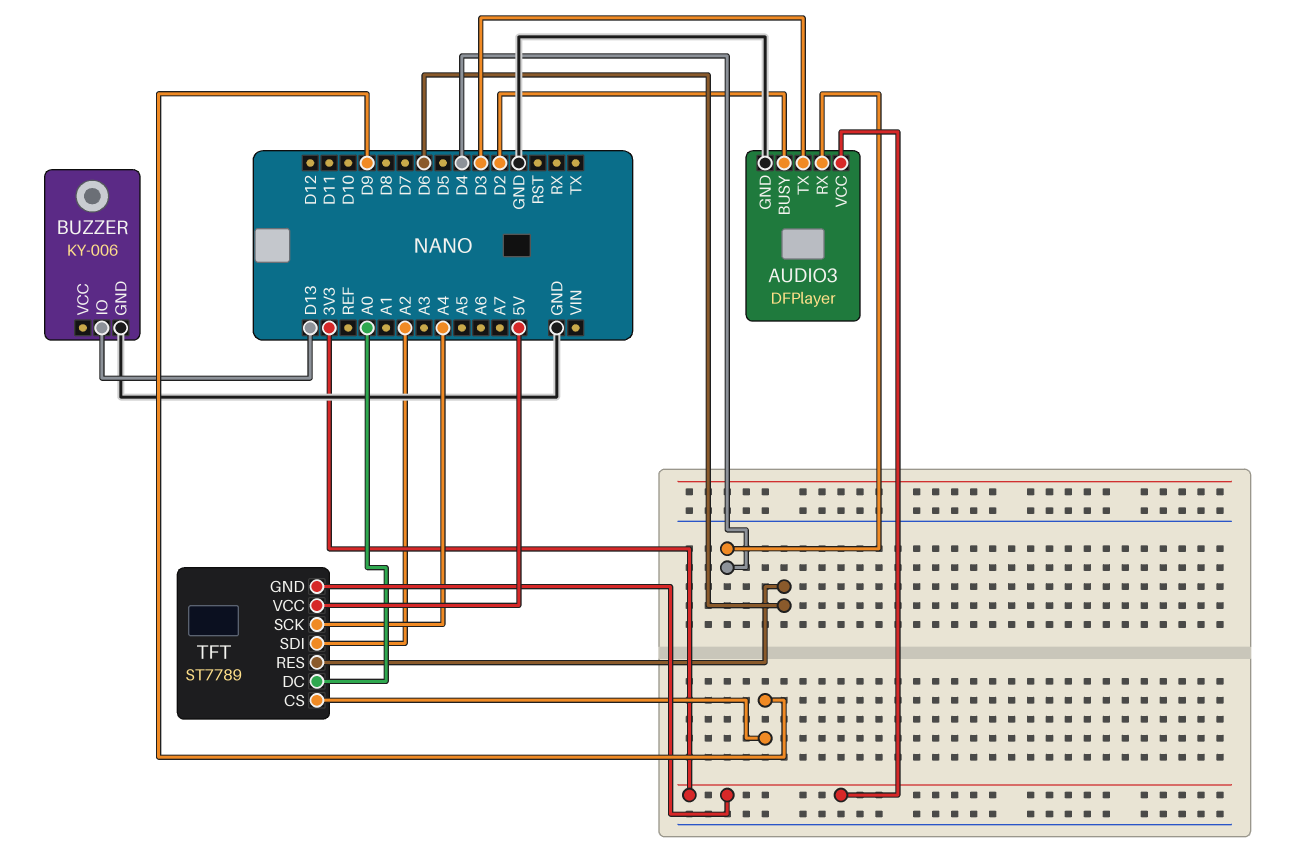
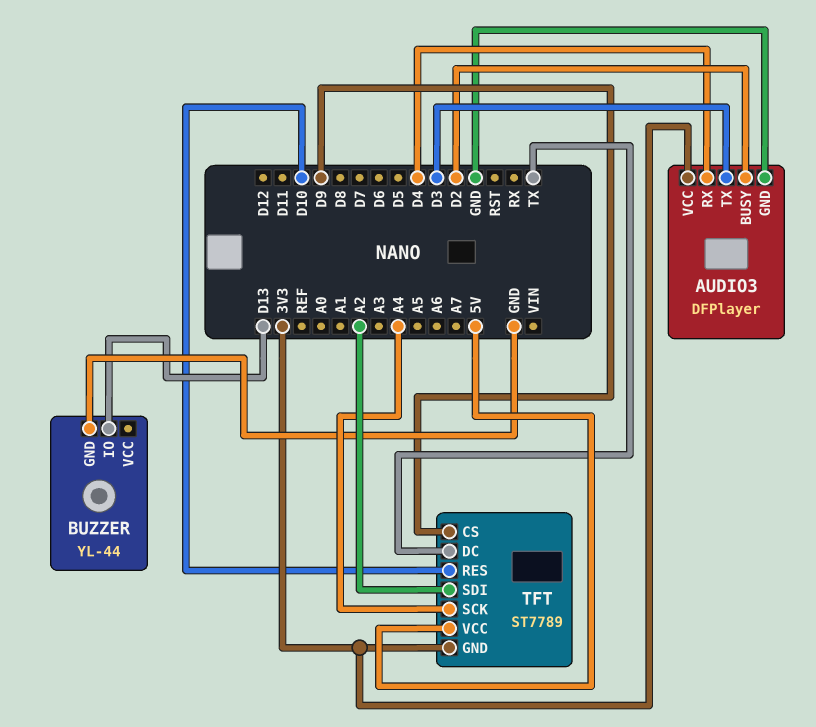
BUZZER: KY-006 -> YL-44
TFT pin DC: A0 -> TX
TFT pin RES: D6 -> D10

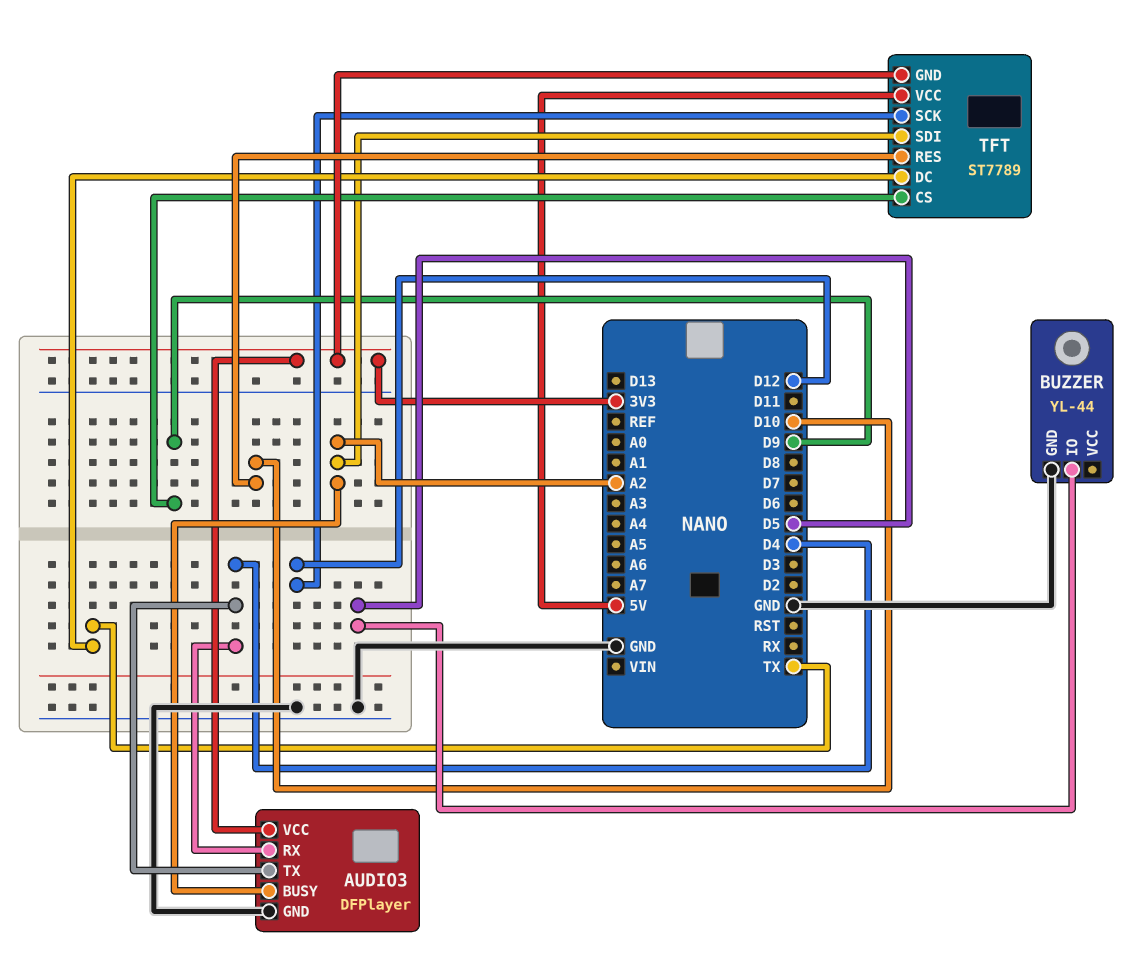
AUDIO3 pin BUSY: D2 -> A2
AUDIO3 pin TX: D3 -> D4
BUZZER pin IO: D13 -> D5
TFT pin SCK: A4 -> D12

